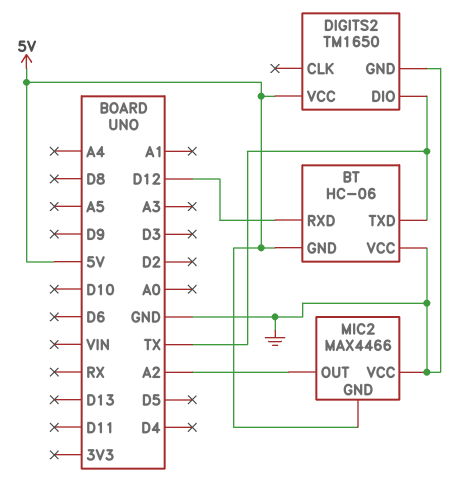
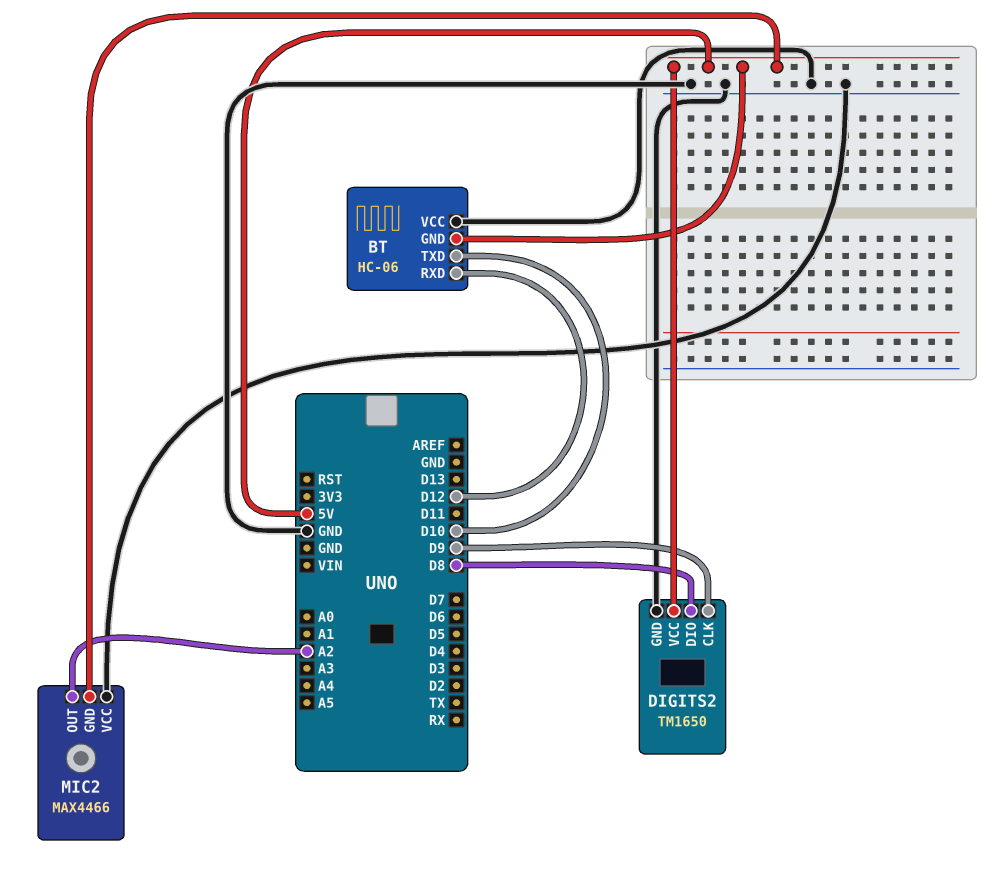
BT pin TXD: TX -> D10
DIGITS2 pin CLK: none -> D9
DIGITS2 pin DIO: TX -> D8

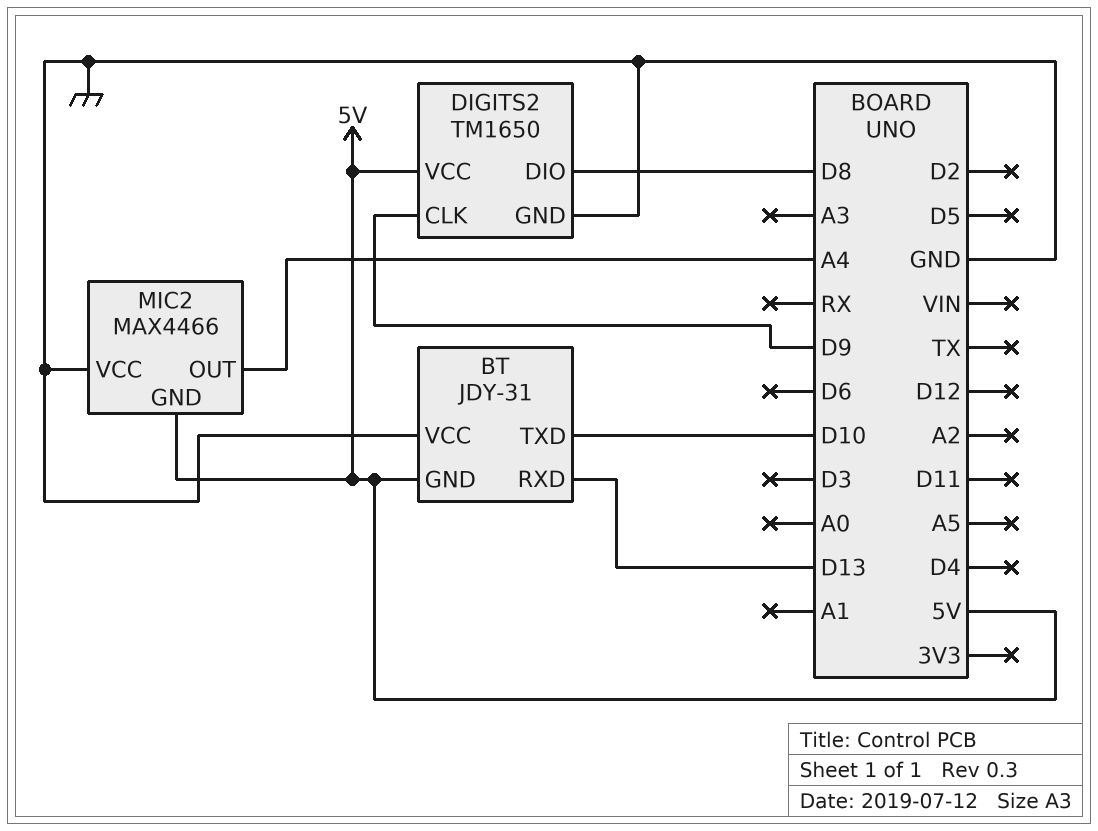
BT: HC-06 -> JDY-31
BT pin RXD: D12 -> D13
MIC2 pin OUT: A2 -> A4

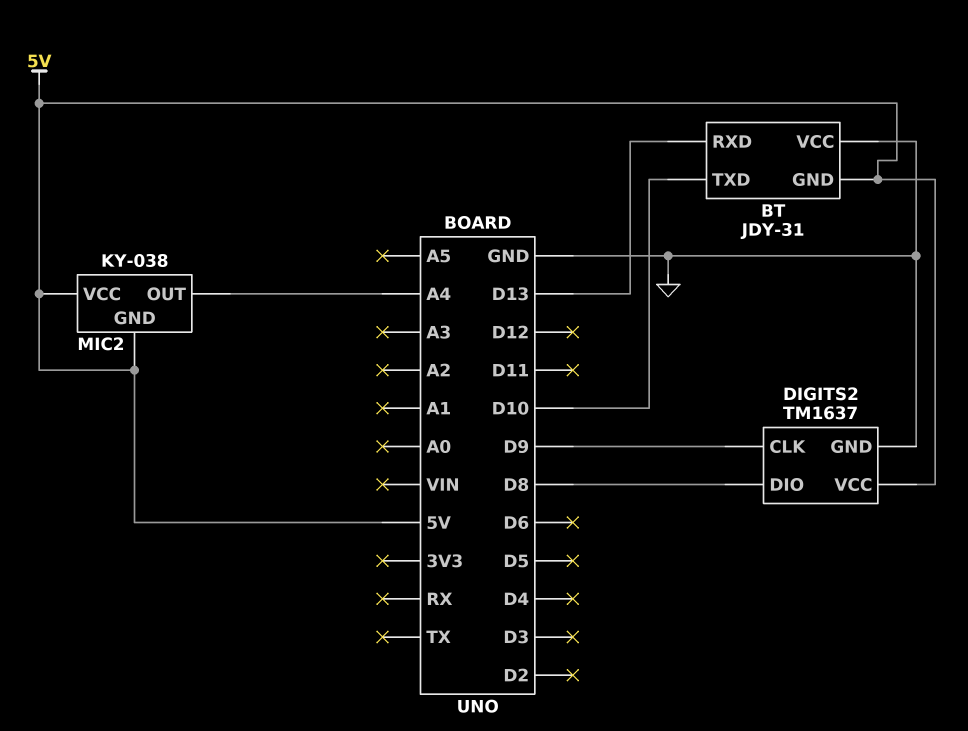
DIGITS2: TM1650 -> TM1637
MIC2: MAX4466 -> KY-038
MIC2 pin VCC: GND -> 5V

